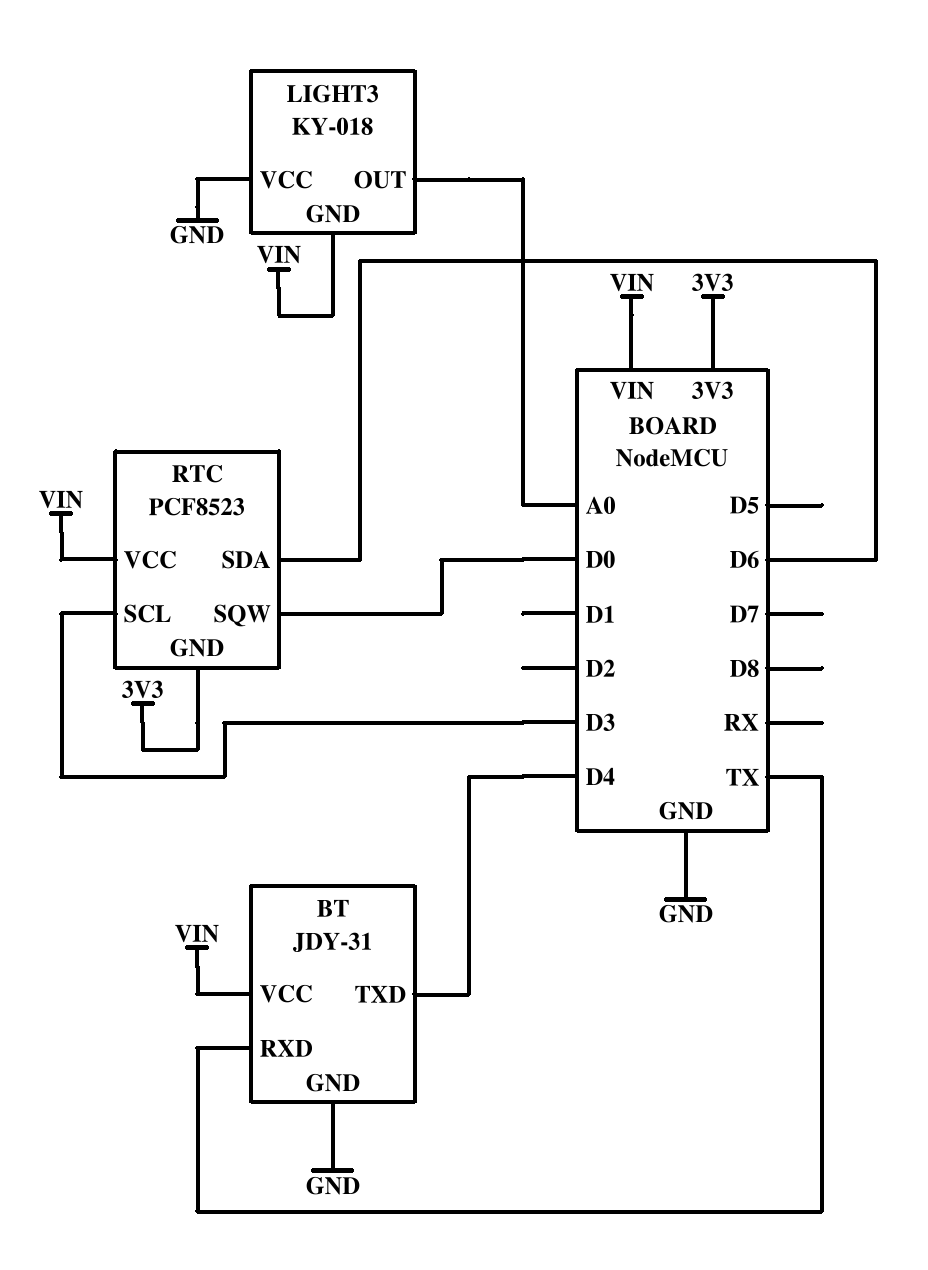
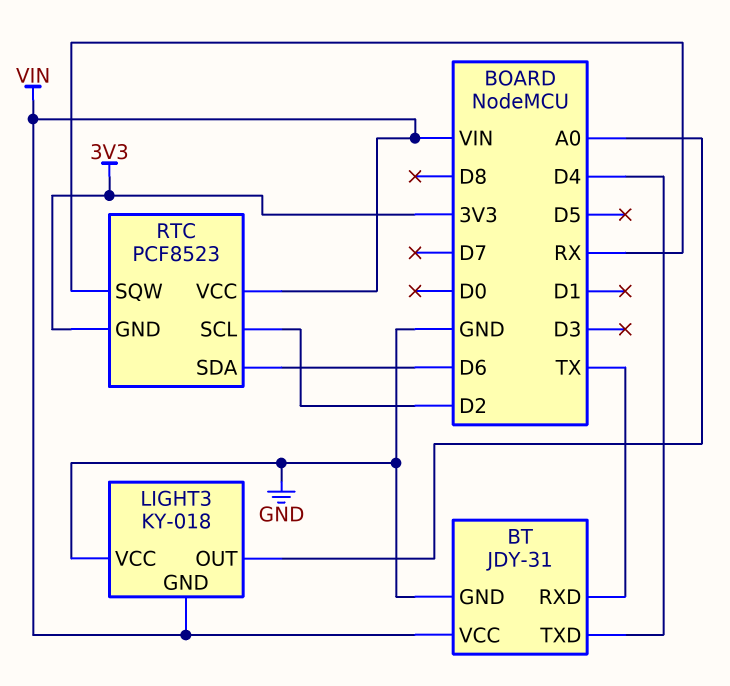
RTC pin SCL: D3 -> D2
RTC pin SQW: D0 -> RX

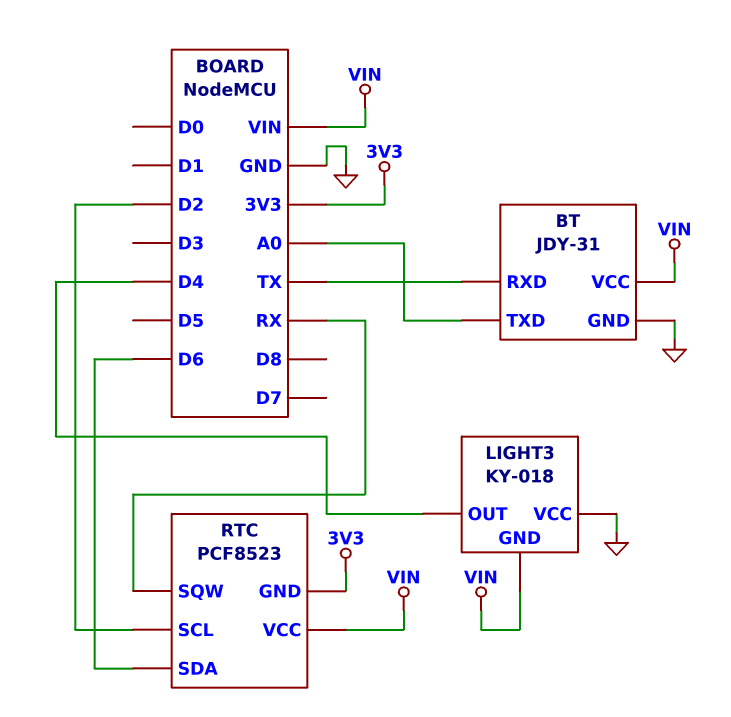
BT pin TXD: D4 -> A0
LIGHT3 pin OUT: A0 -> D4

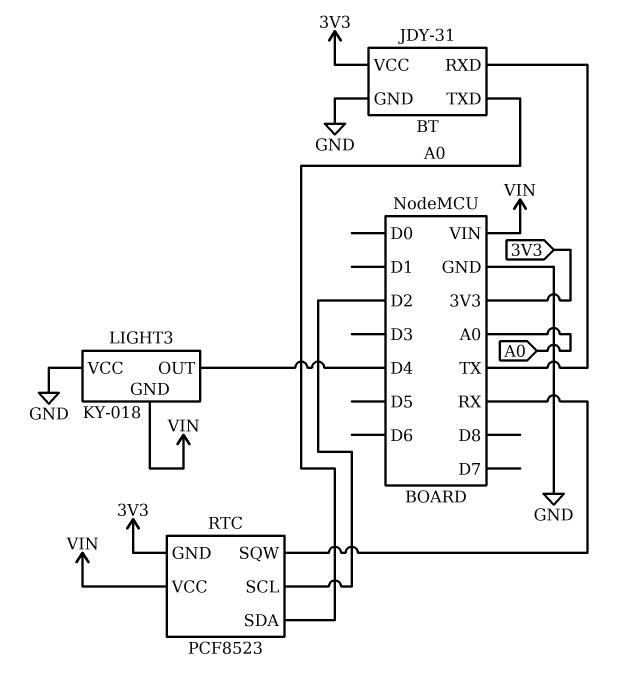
BT pin VCC: VIN -> 3V3
RTC pin SDA: D6 -> A0

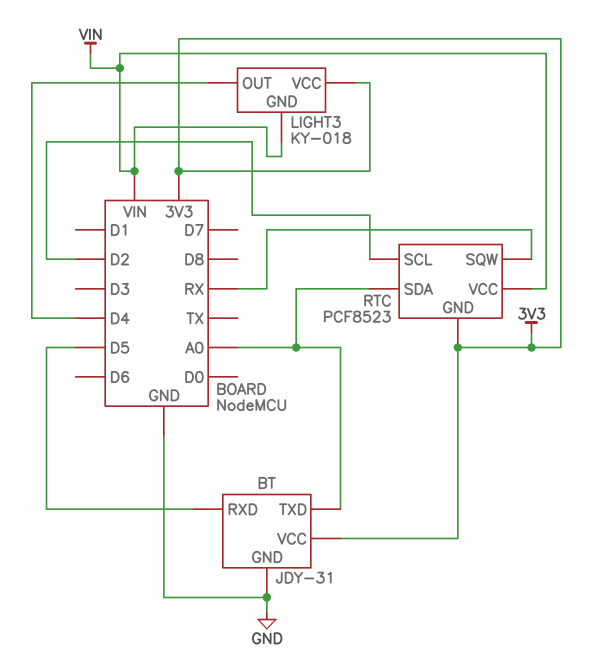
BT pin RXD: TX -> D5
LIGHT3 pin VCC: GND -> 3V3

